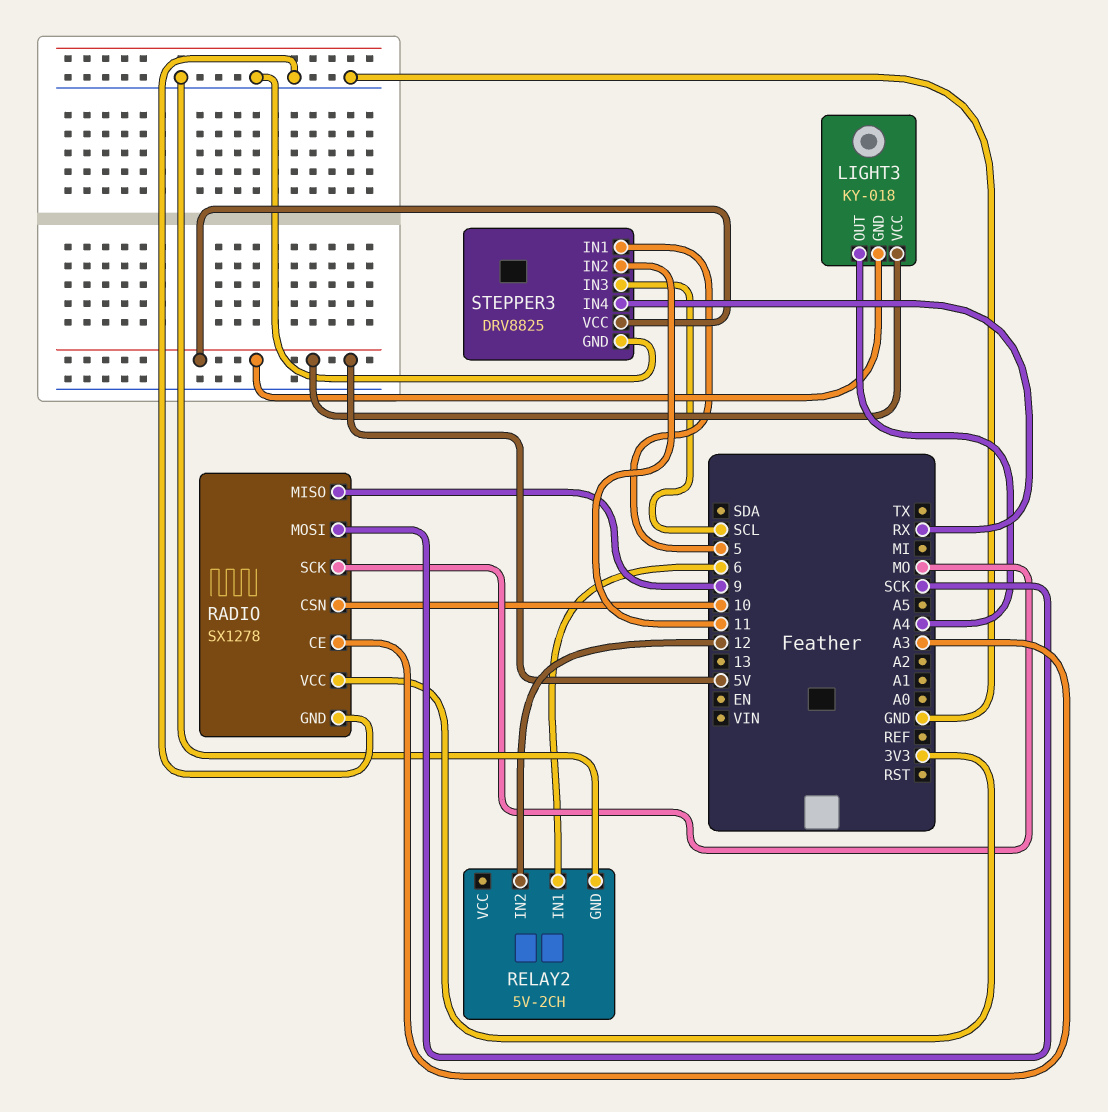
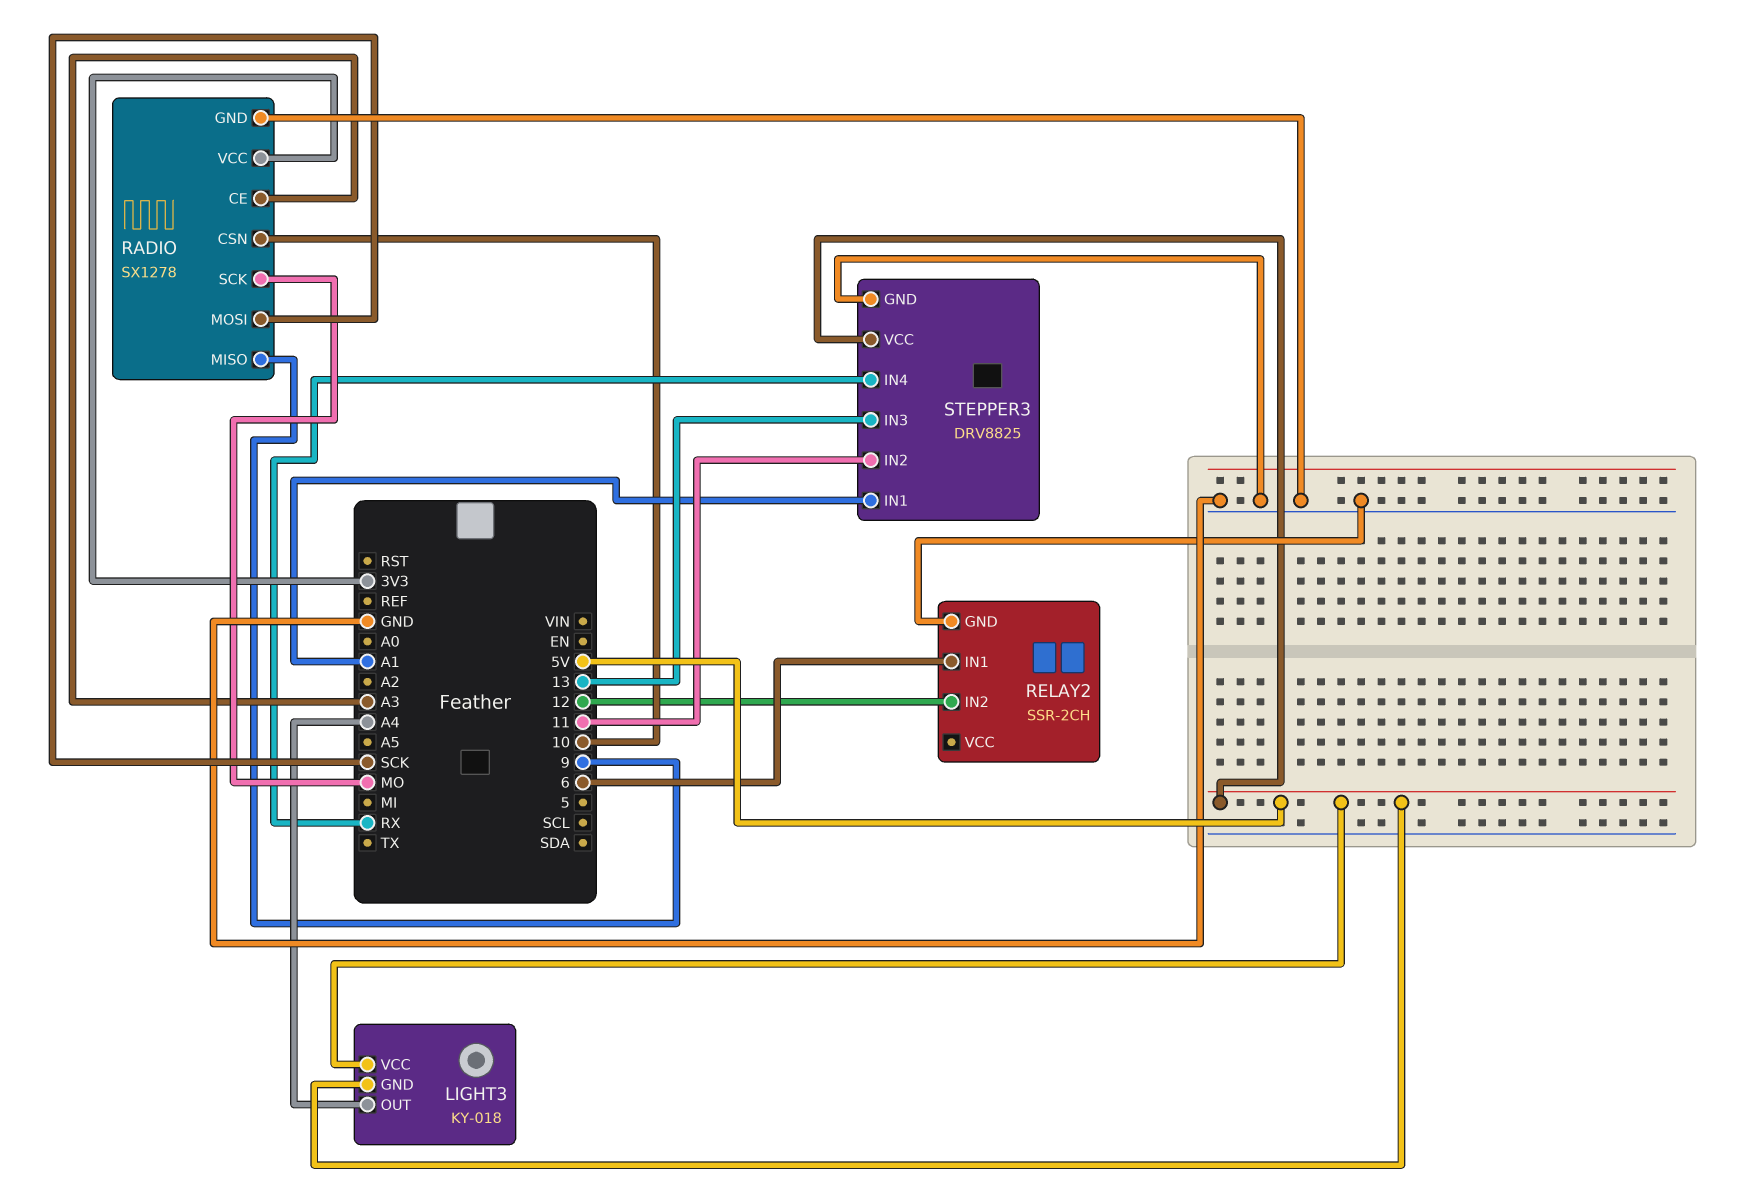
RELAY2: 5V-2CH -> SSR-2CH
STEPPER3 pin IN1: 5 -> A1
STEPPER3 pin IN3: SCL -> 13

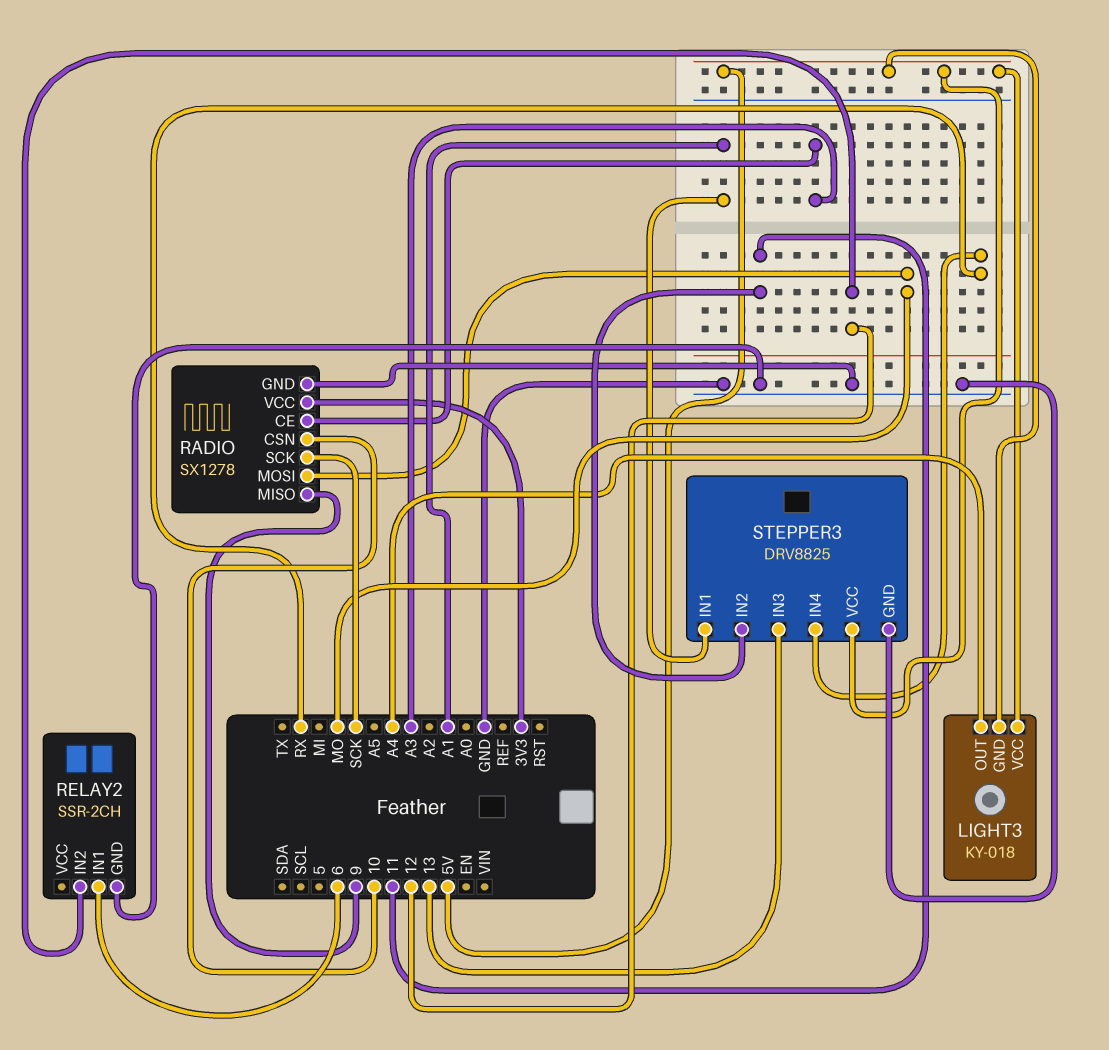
RADIO pin MOSI: SCK -> MO
RADIO pin SCK: MO -> SCK

